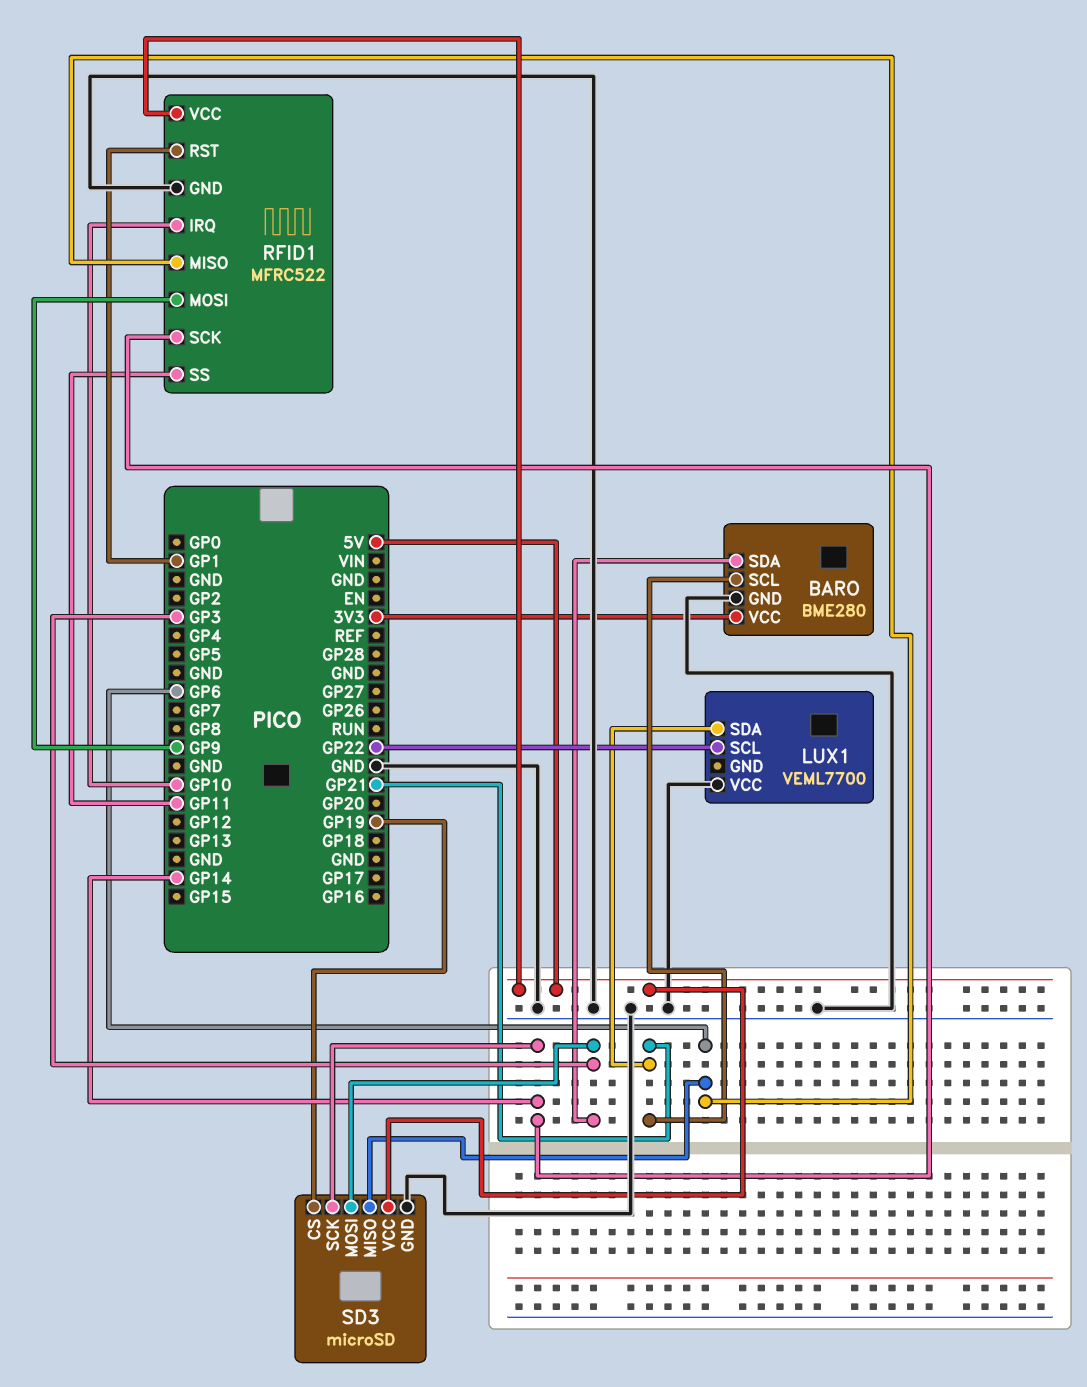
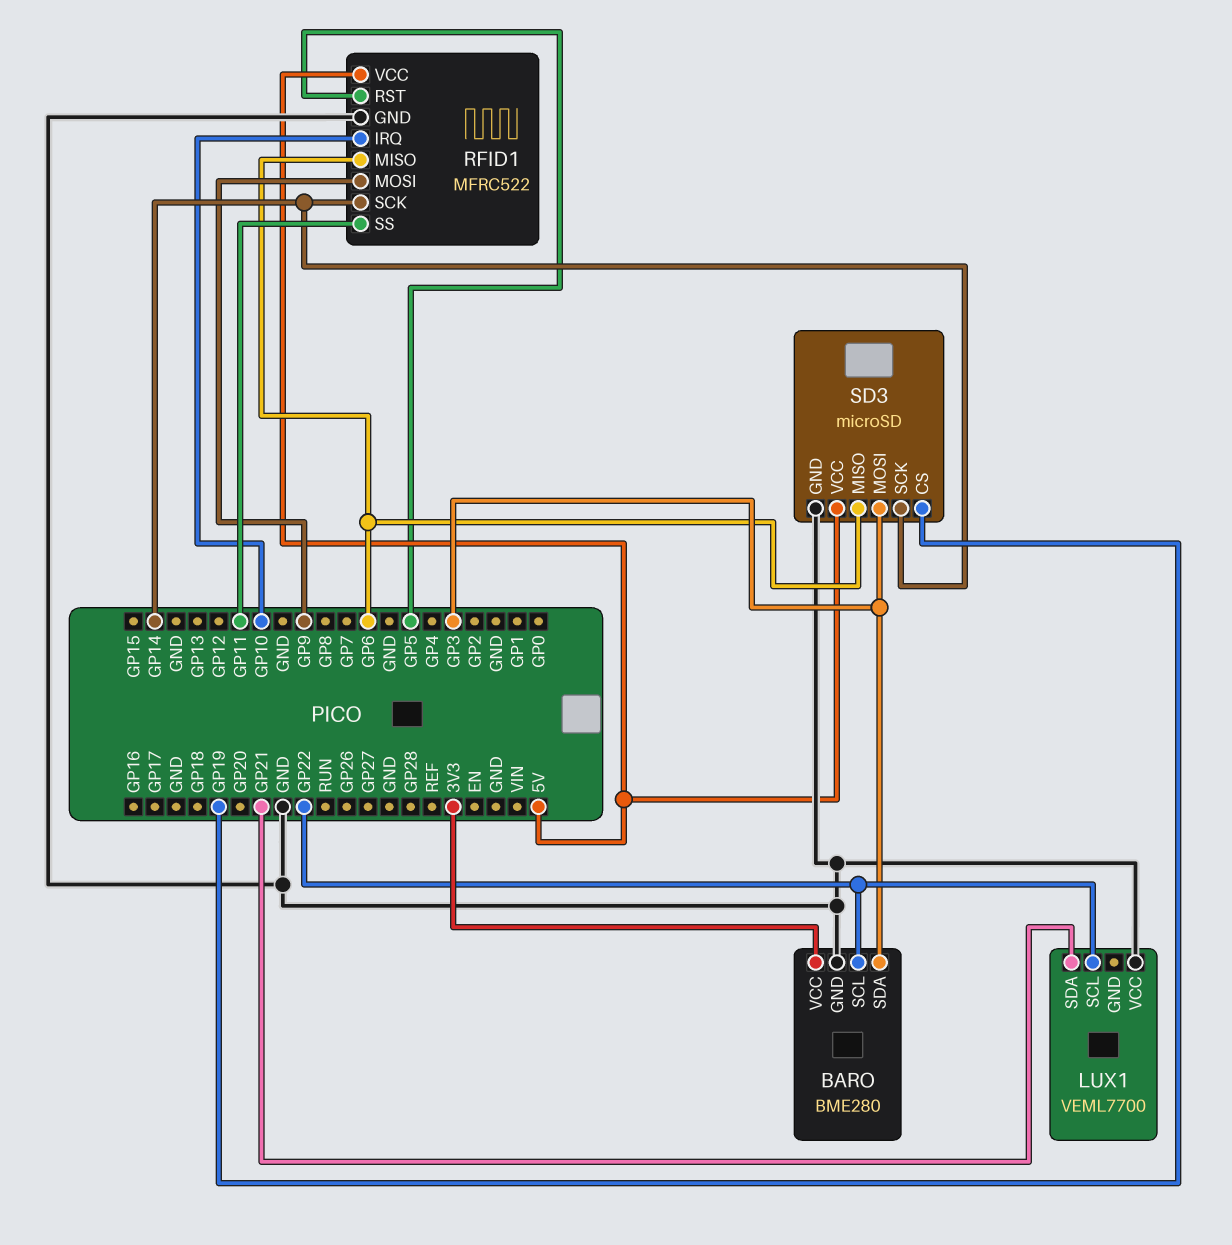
BARO pin SCL: GP21 -> GP22
RFID1 pin RST: GP1 -> GP5

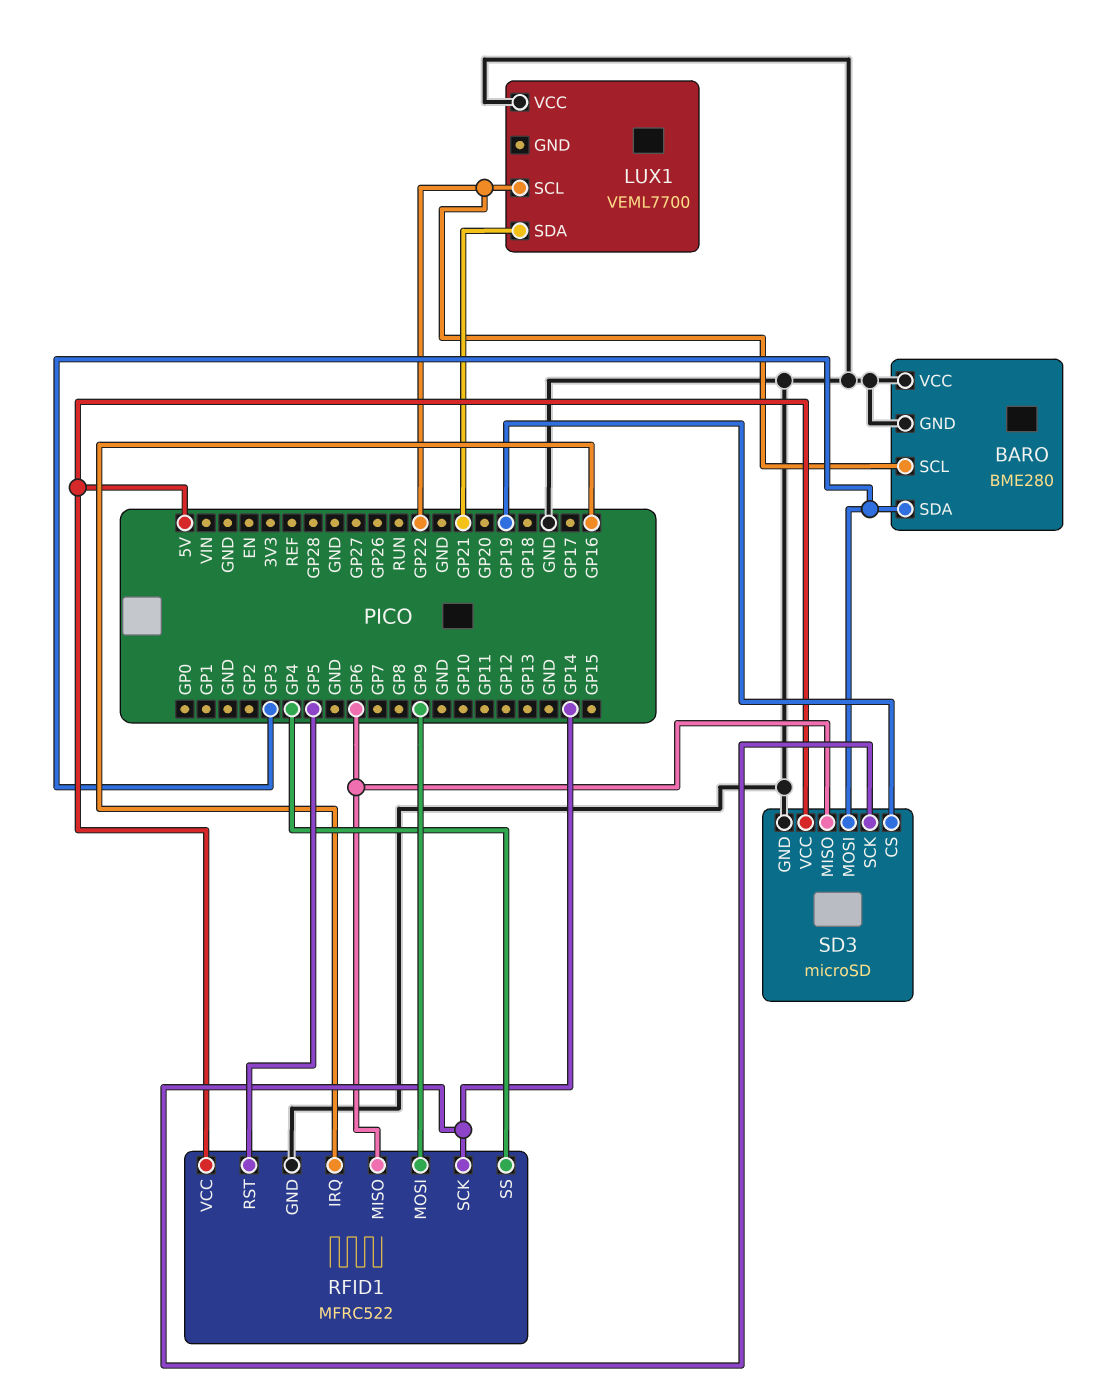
BARO pin VCC: 3V3 -> GND
RFID1 pin IRQ: GP10 -> GP16
RFID1 pin SS: GP11 -> GP4

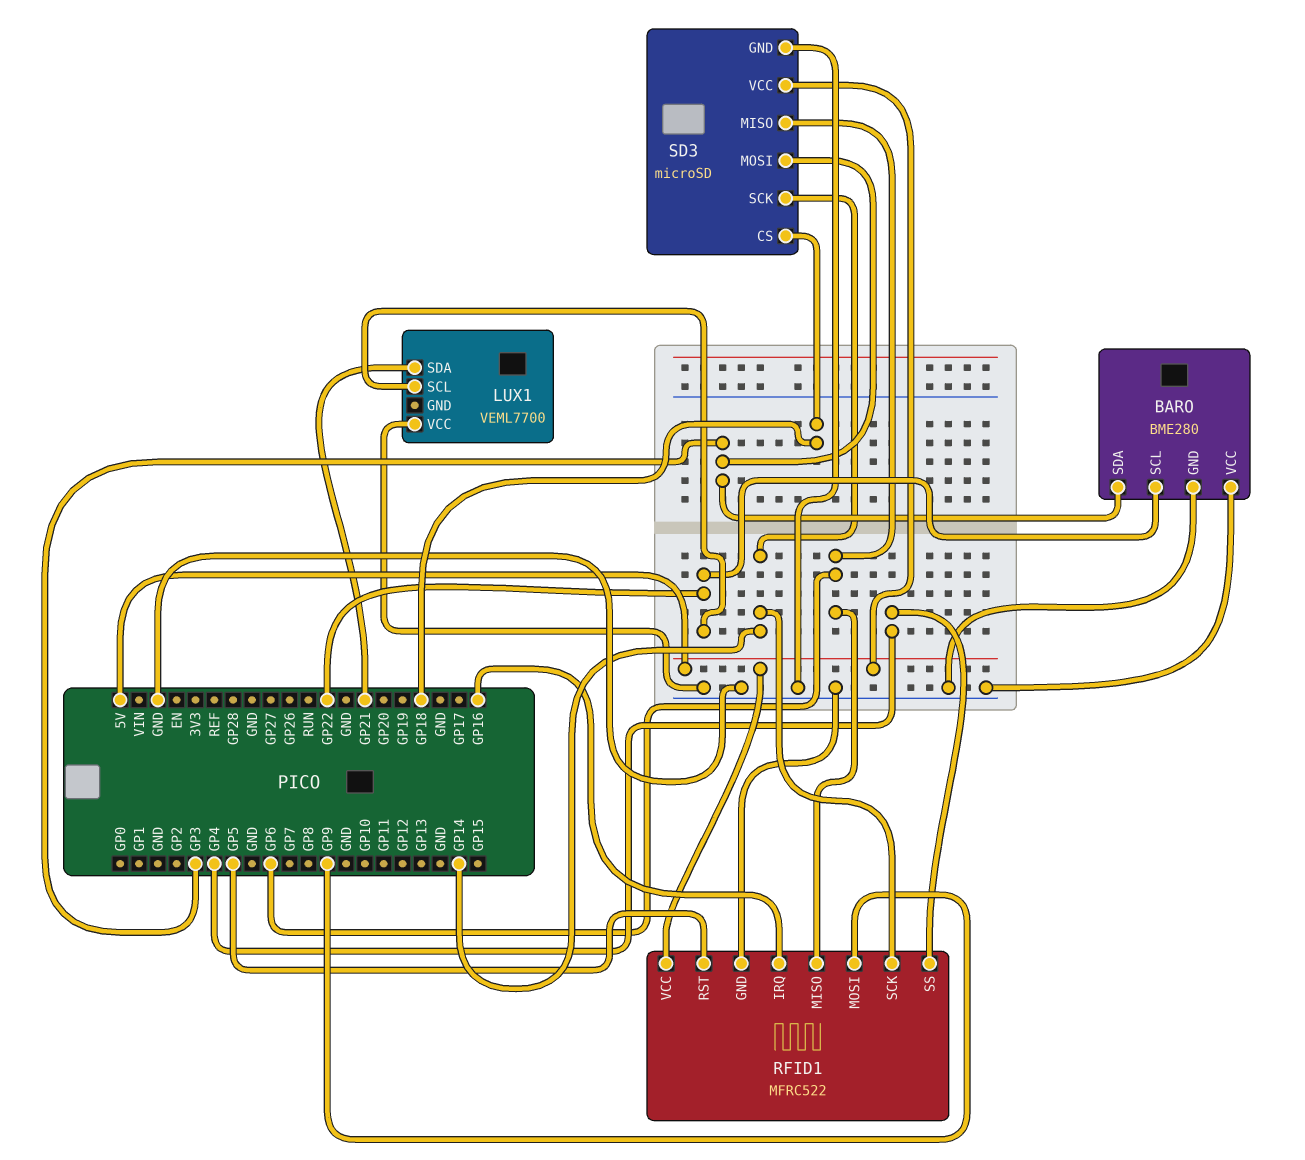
SD3 pin CS: GP19 -> GP18

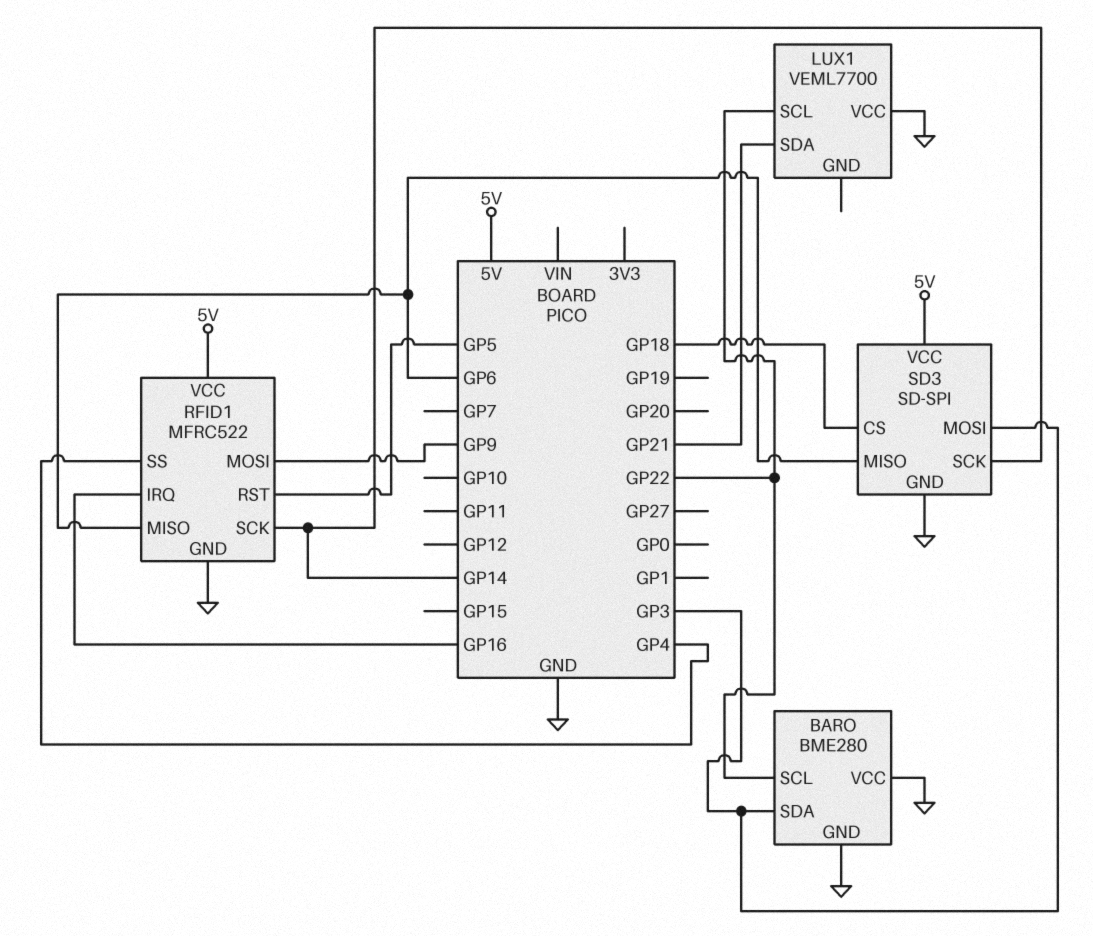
SD3: microSD -> SD-SPI

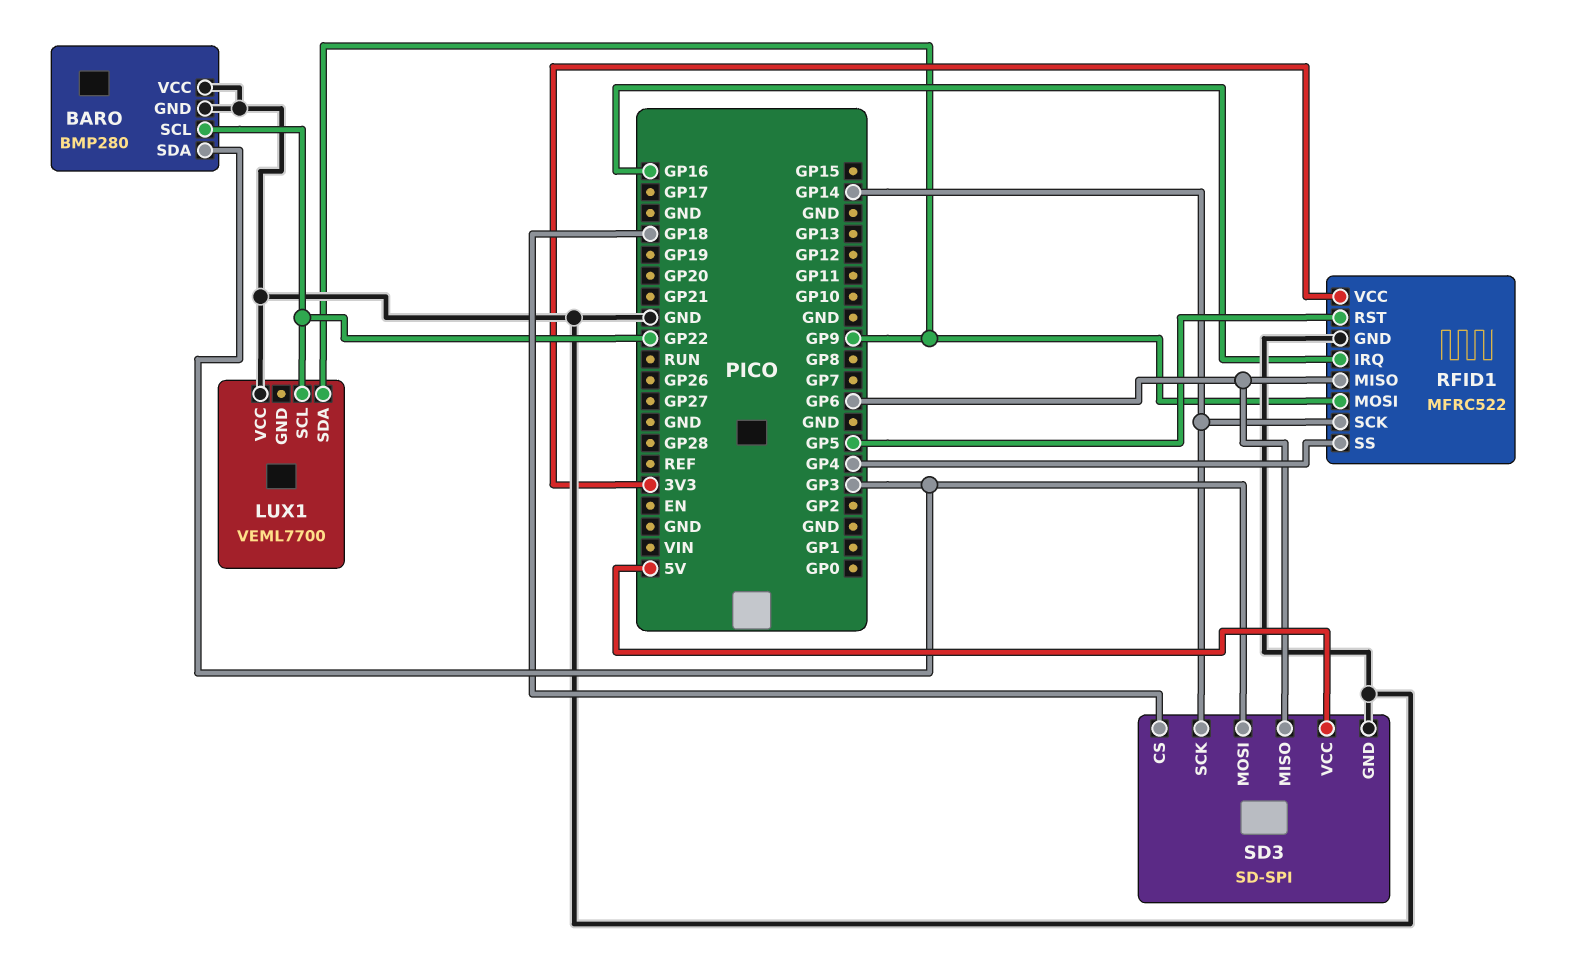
BARO: BME280 -> BMP280
LUX1 pin SDA: GP21 -> GP9
RFID1 pin VCC: 5V -> 3V3

